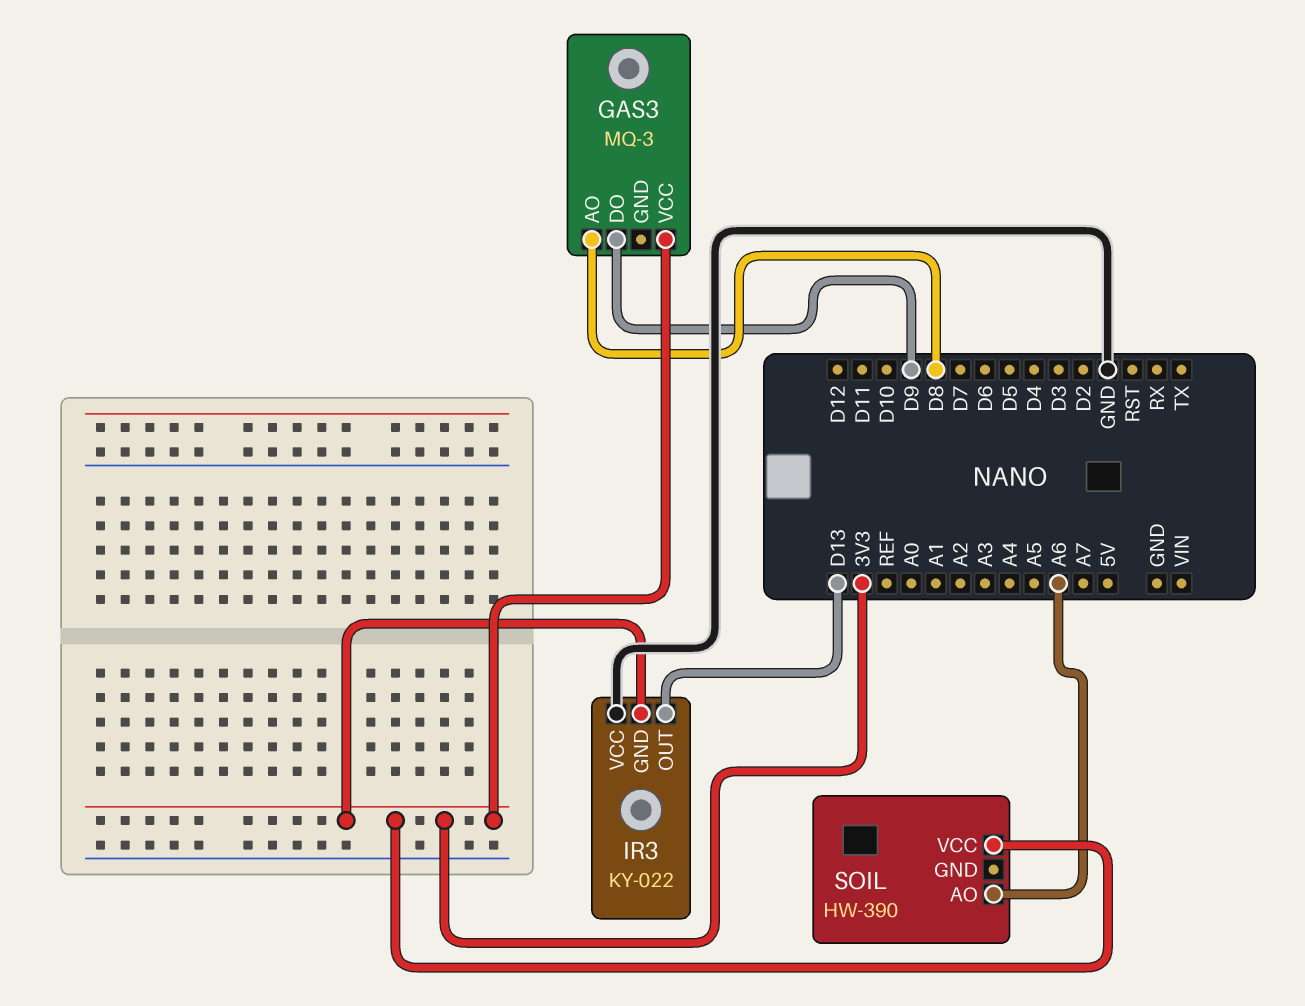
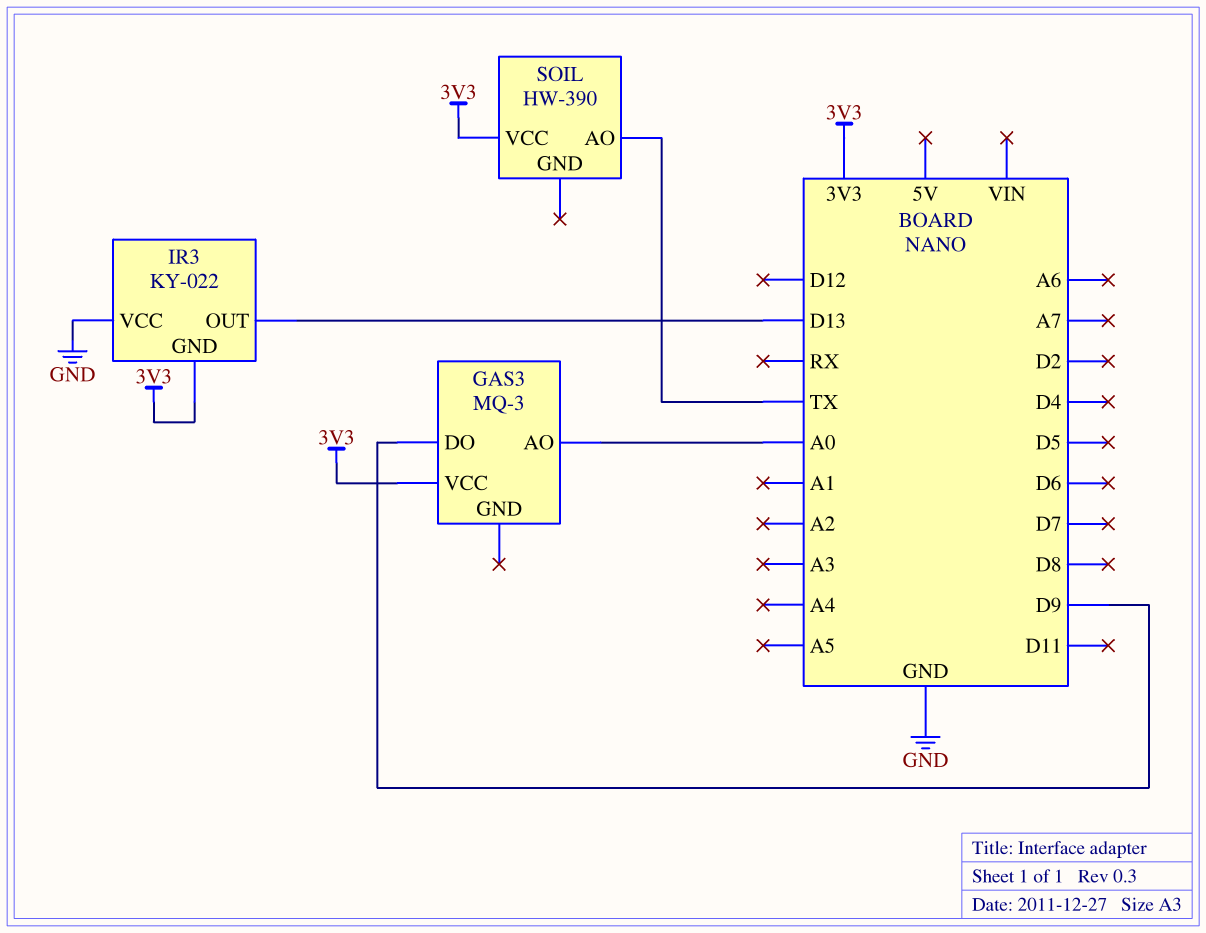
GAS3 pin AO: D8 -> A0
SOIL pin AO: A6 -> TX

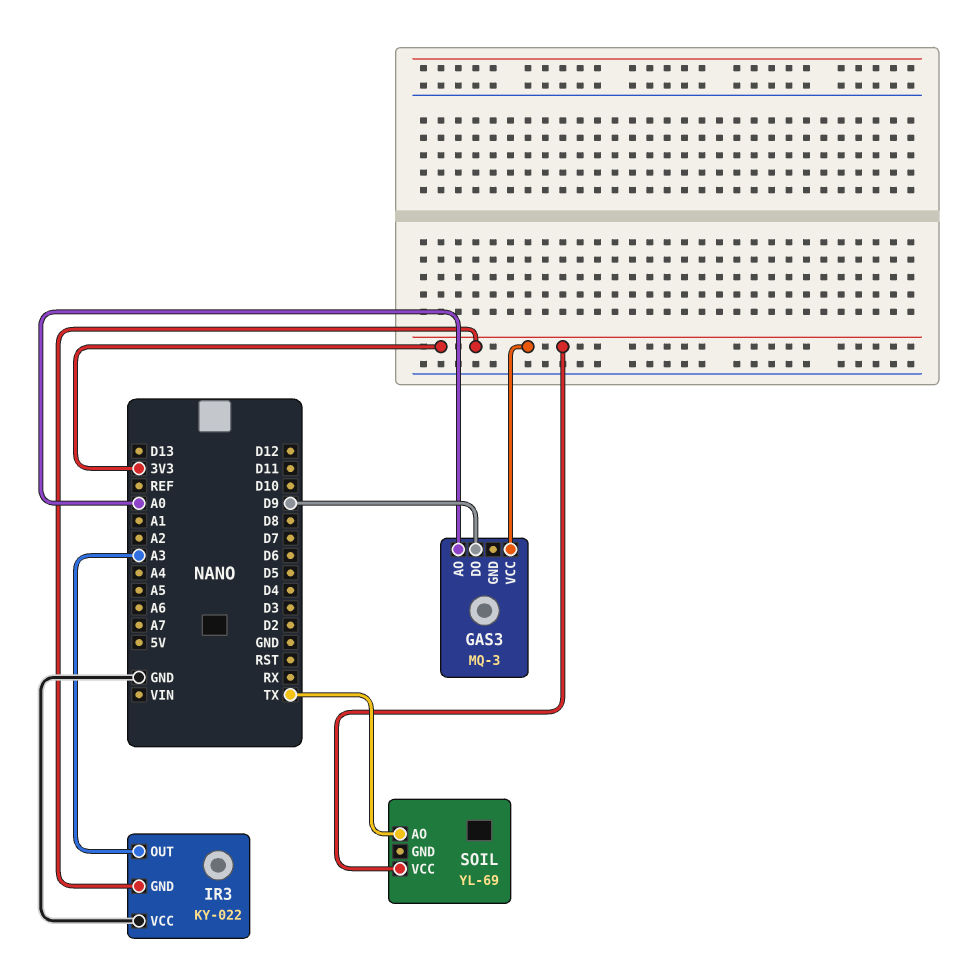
IR3 pin OUT: D13 -> A3
SOIL: HW-390 -> YL-69

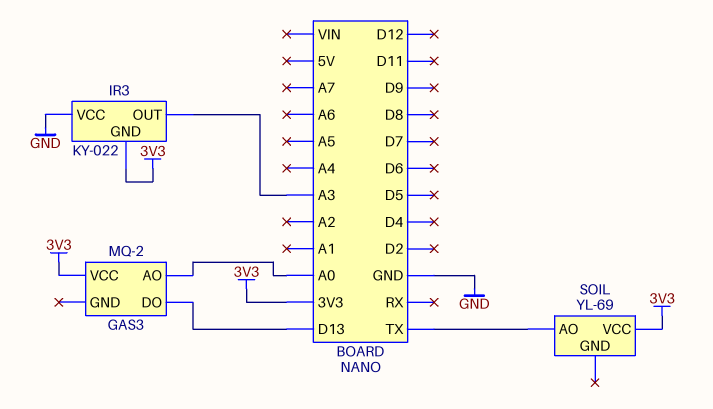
GAS3: MQ-3 -> MQ-2
GAS3 pin DO: D9 -> D13

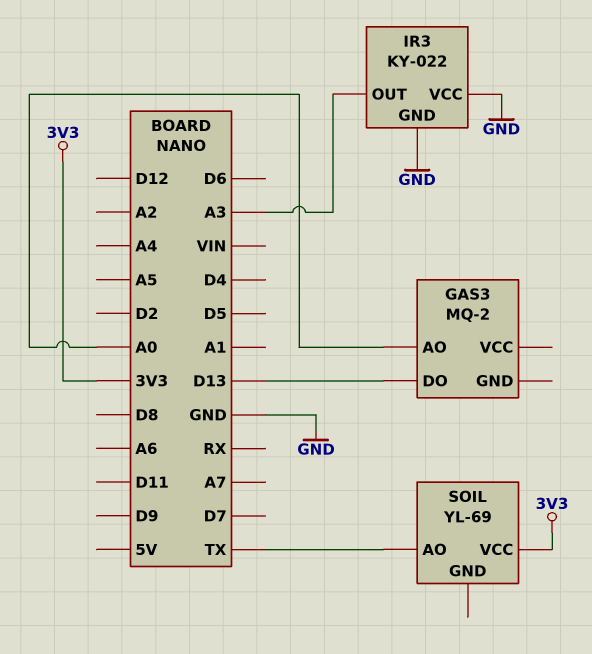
GAS3 pin VCC: 3V3 -> none
IR3 pin GND: 3V3 -> GND

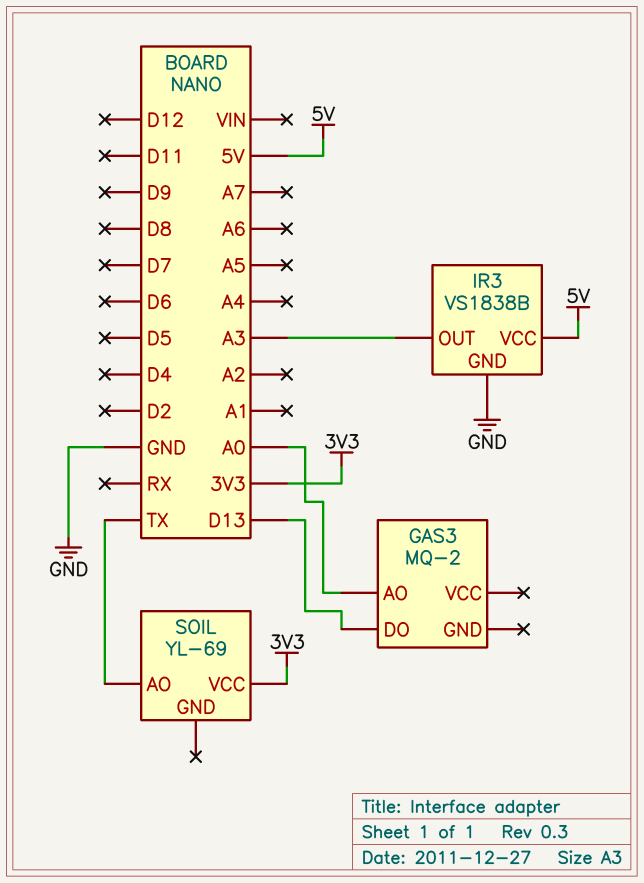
IR3: KY-022 -> VS1838B
IR3 pin VCC: GND -> 5V

